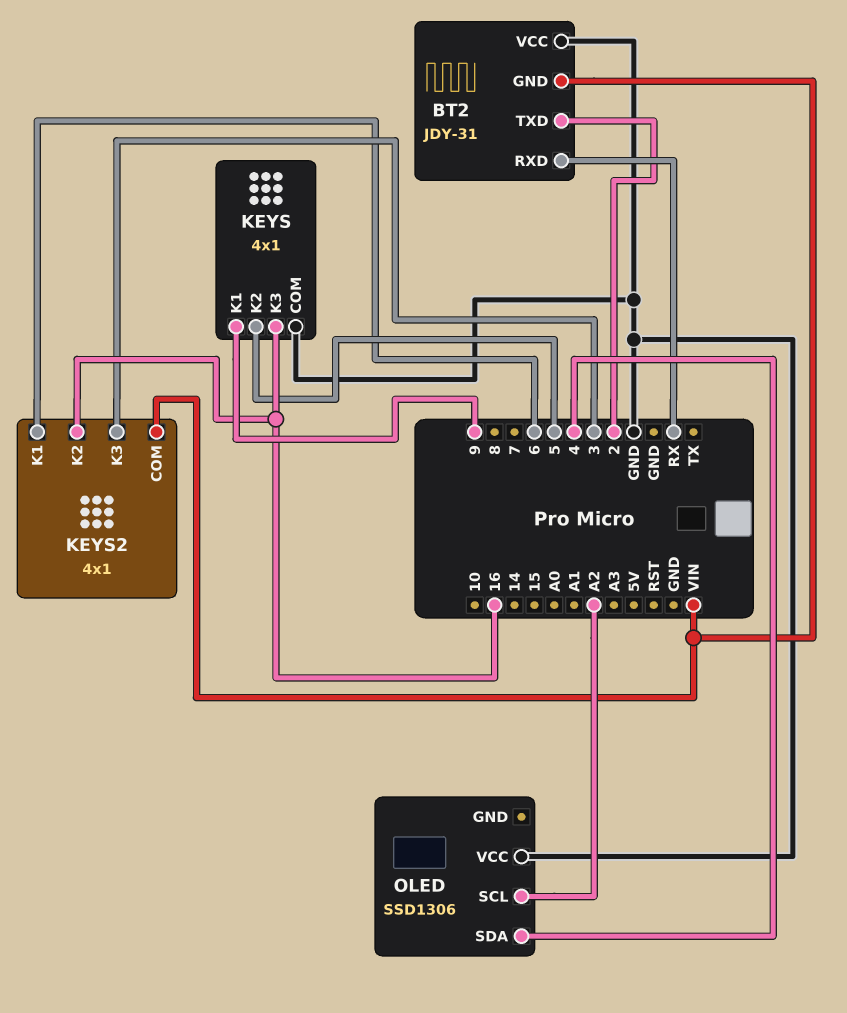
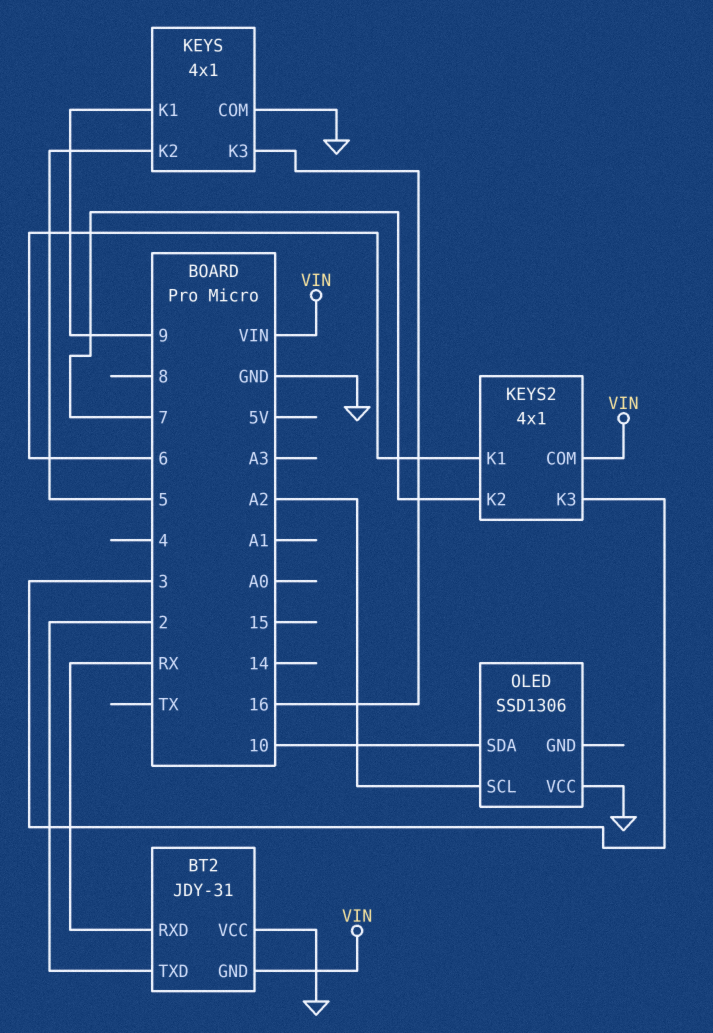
KEYS2 pin K2: 16 -> 7
OLED pin SDA: 4 -> 10

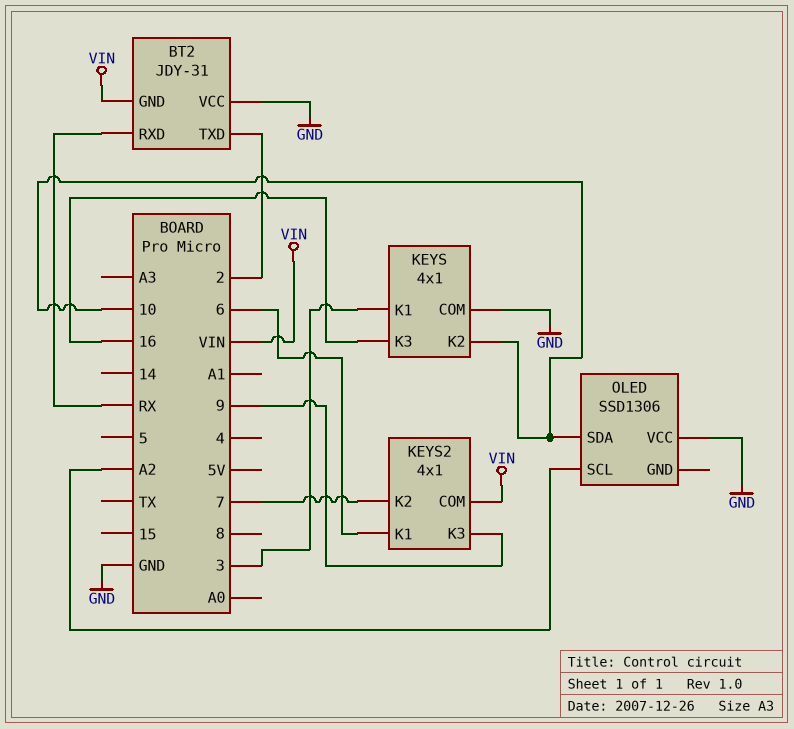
KEYS pin K1: 9 -> 3
KEYS pin K2: 5 -> 10
KEYS2 pin K3: 3 -> 9

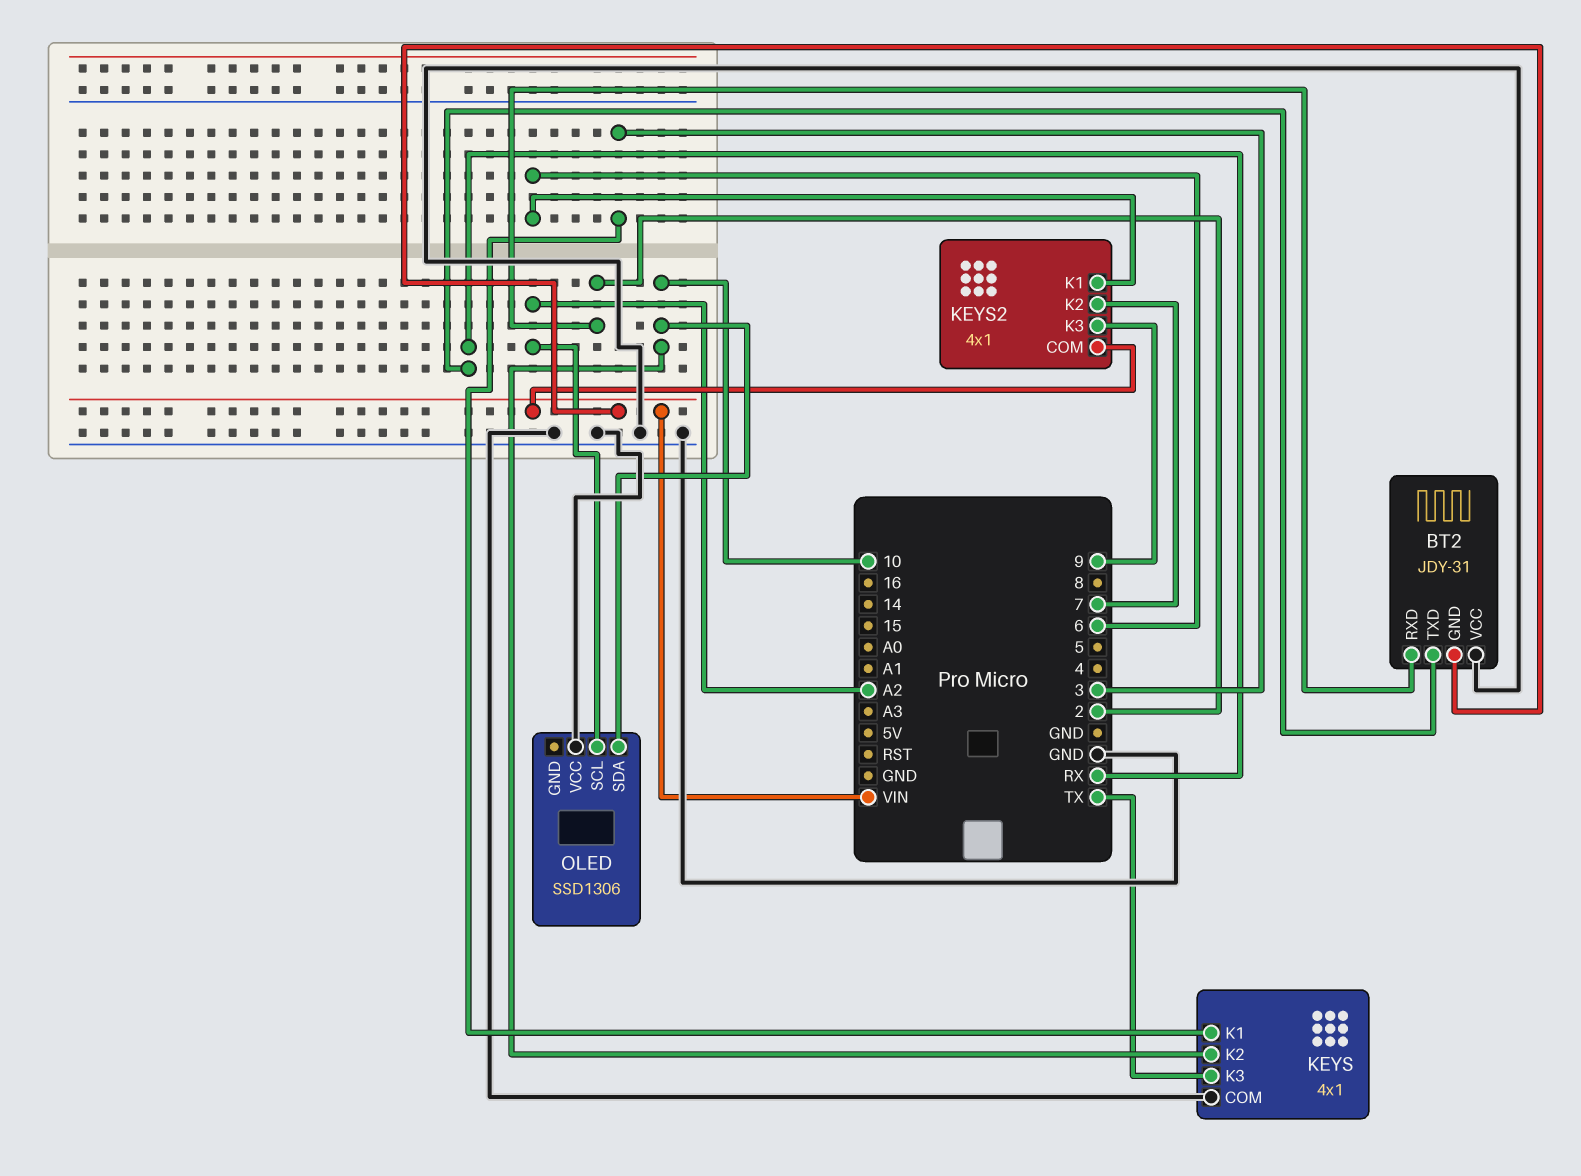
BT2 pin RXD: RX -> 2
BT2 pin TXD: 2 -> RX
KEYS pin K3: 16 -> TX

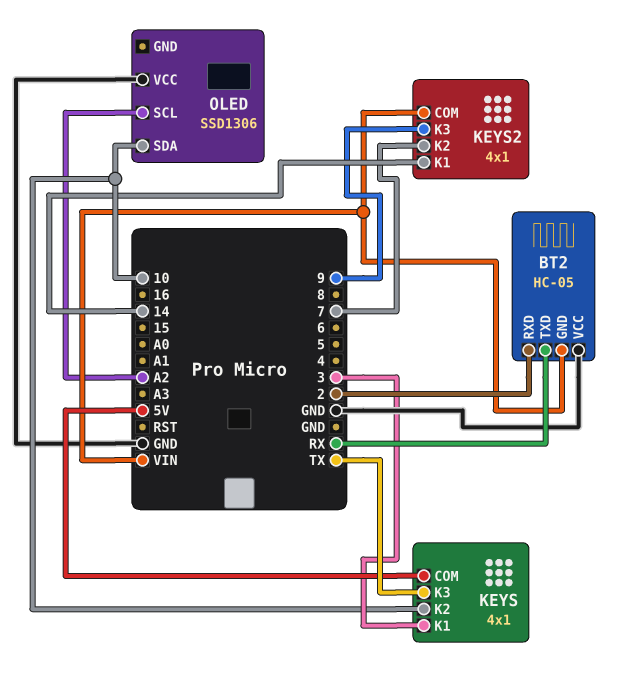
BT2: JDY-31 -> HC-05
KEYS pin COM: GND -> 5V
KEYS2 pin K1: 6 -> 14

